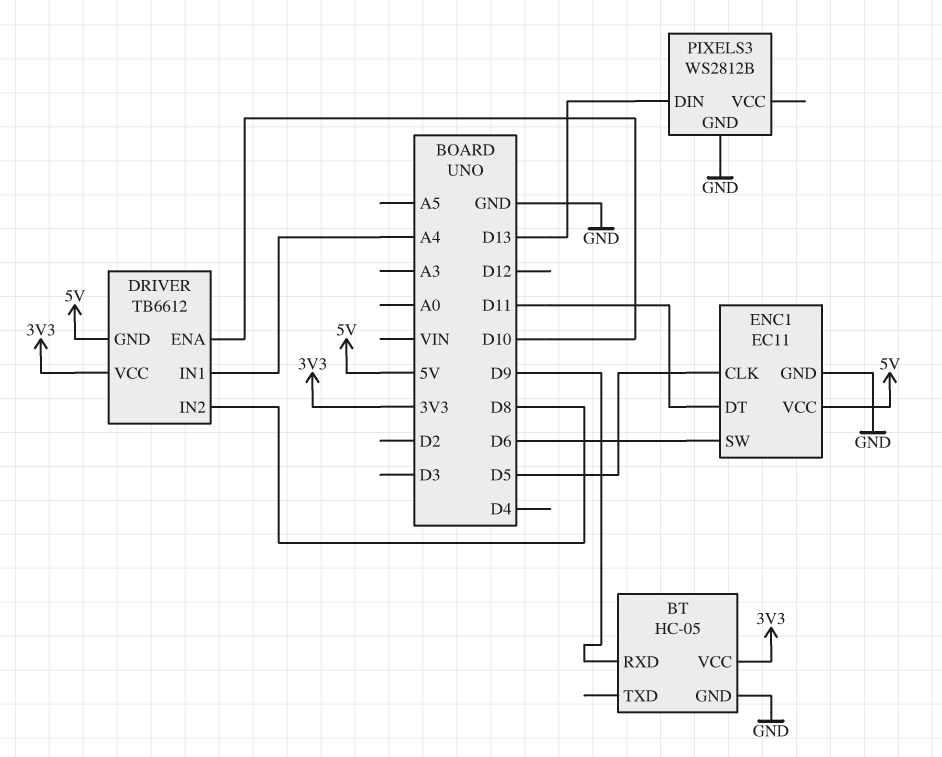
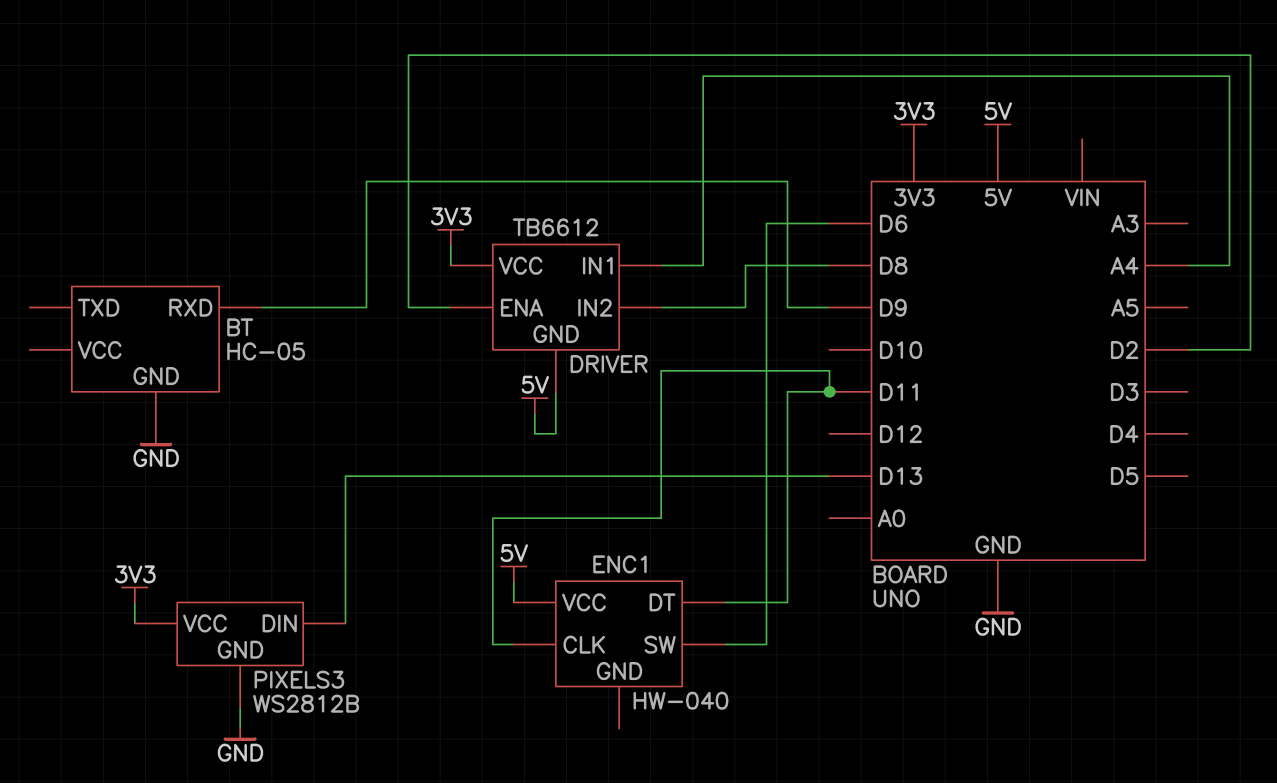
BT pin VCC: 3V3 -> none
DRIVER pin ENA: D10 -> D2
ENC1: EC11 -> HW-040
ENC1 pin CLK: D5 -> D11
ENC1 pin GND: GND -> none
PIXELS3 pin VCC: none -> 3V3

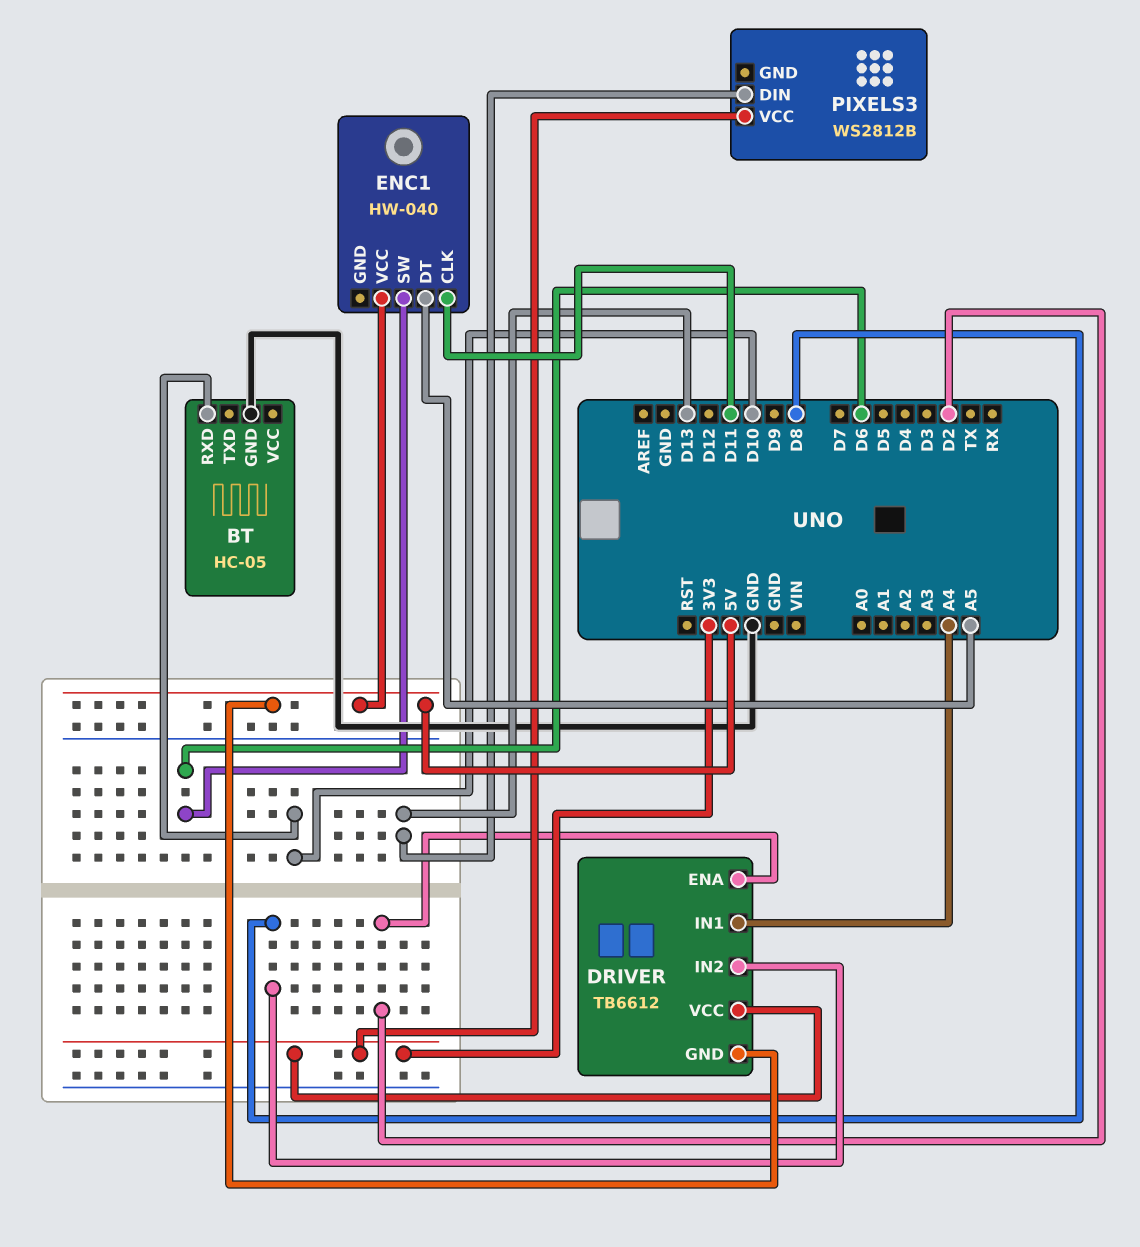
BT pin RXD: D9 -> D10
ENC1 pin DT: D11 -> A5
PIXELS3 pin GND: GND -> none

